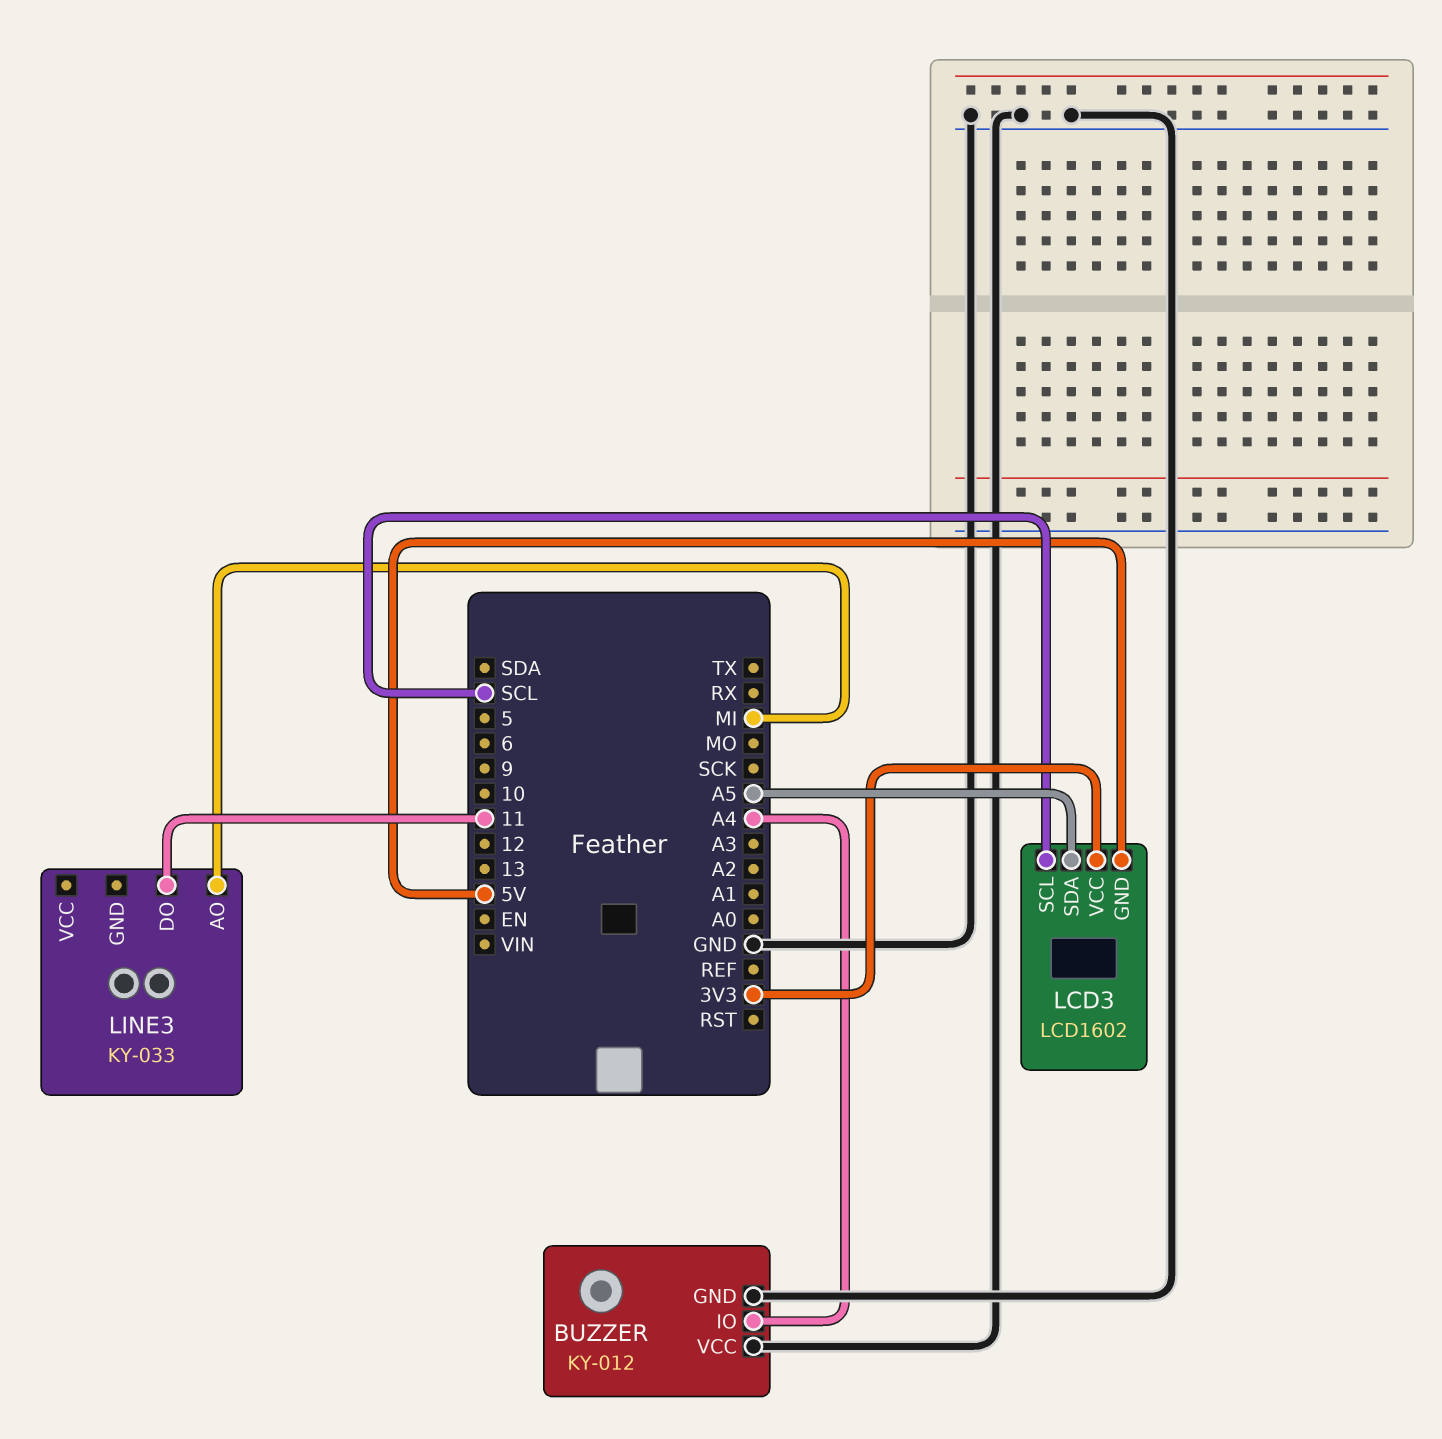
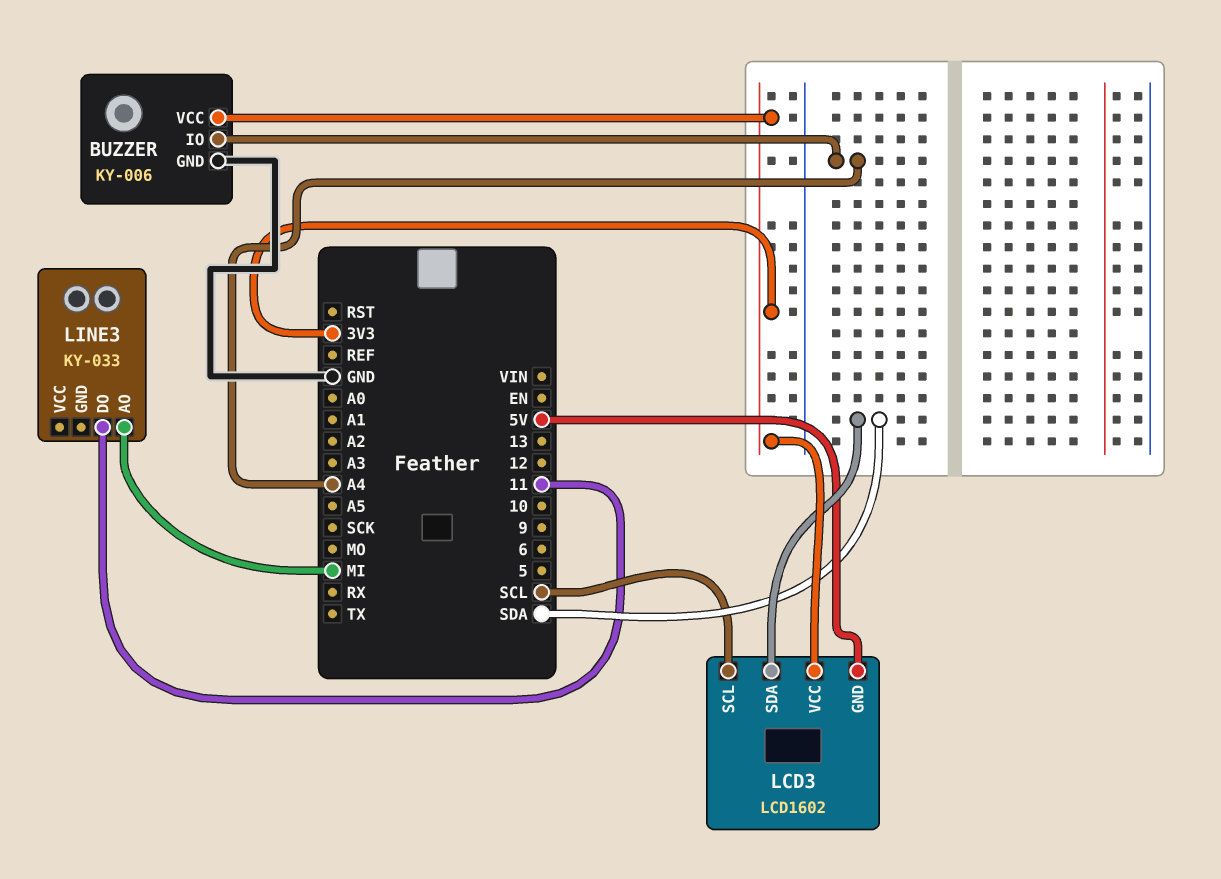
BUZZER: KY-012 -> KY-006
BUZZER pin VCC: GND -> 3V3
LCD3 pin SDA: A5 -> SDA

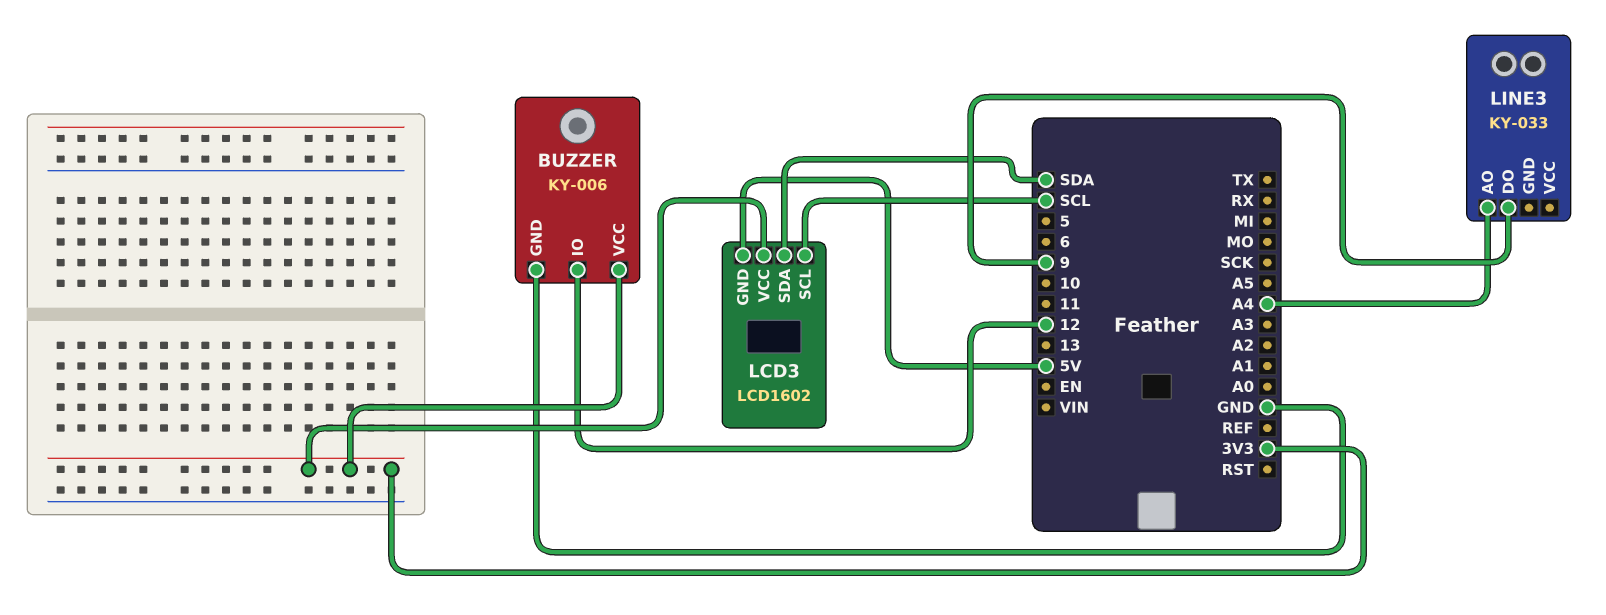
BUZZER pin IO: A4 -> 12
LINE3 pin AO: MI -> A4
LINE3 pin DO: 11 -> 9

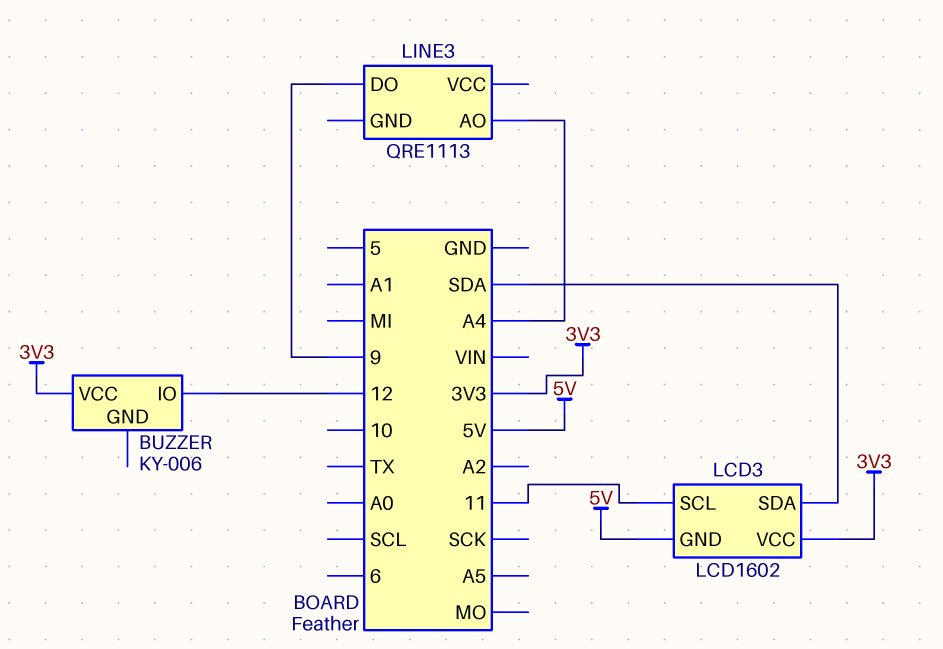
BUZZER pin GND: GND -> none
LCD3 pin SCL: SCL -> 11
LINE3: KY-033 -> QRE1113

